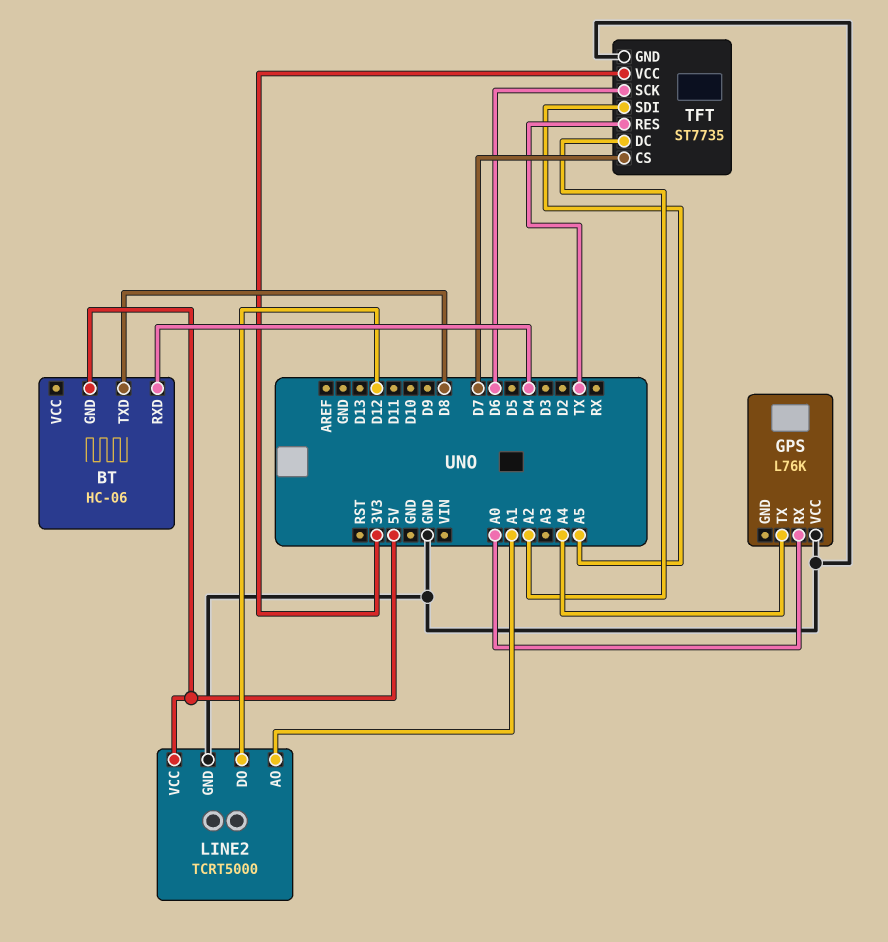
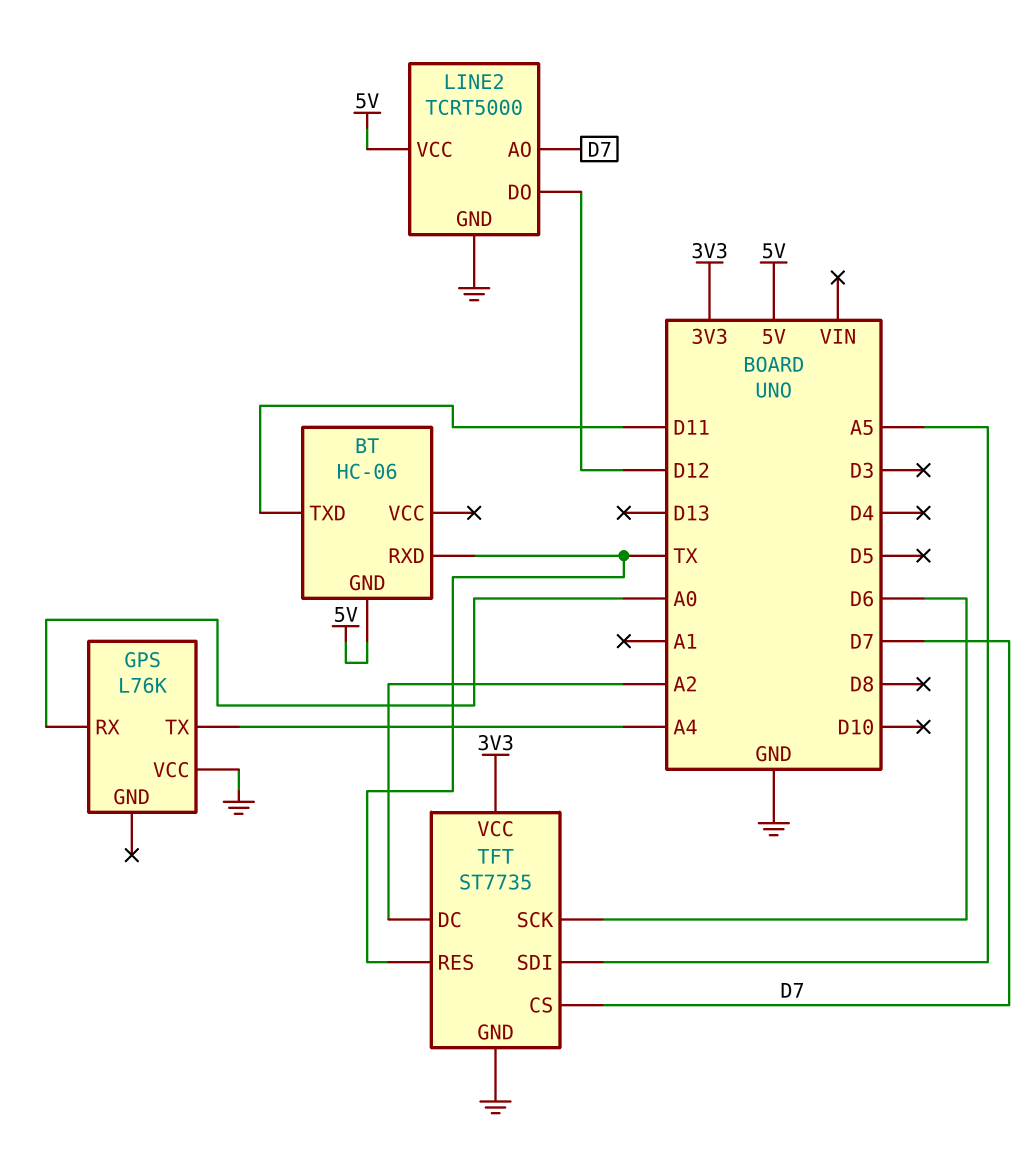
BT pin RXD: D4 -> TX
BT pin TXD: D8 -> D11
LINE2 pin AO: A1 -> D7

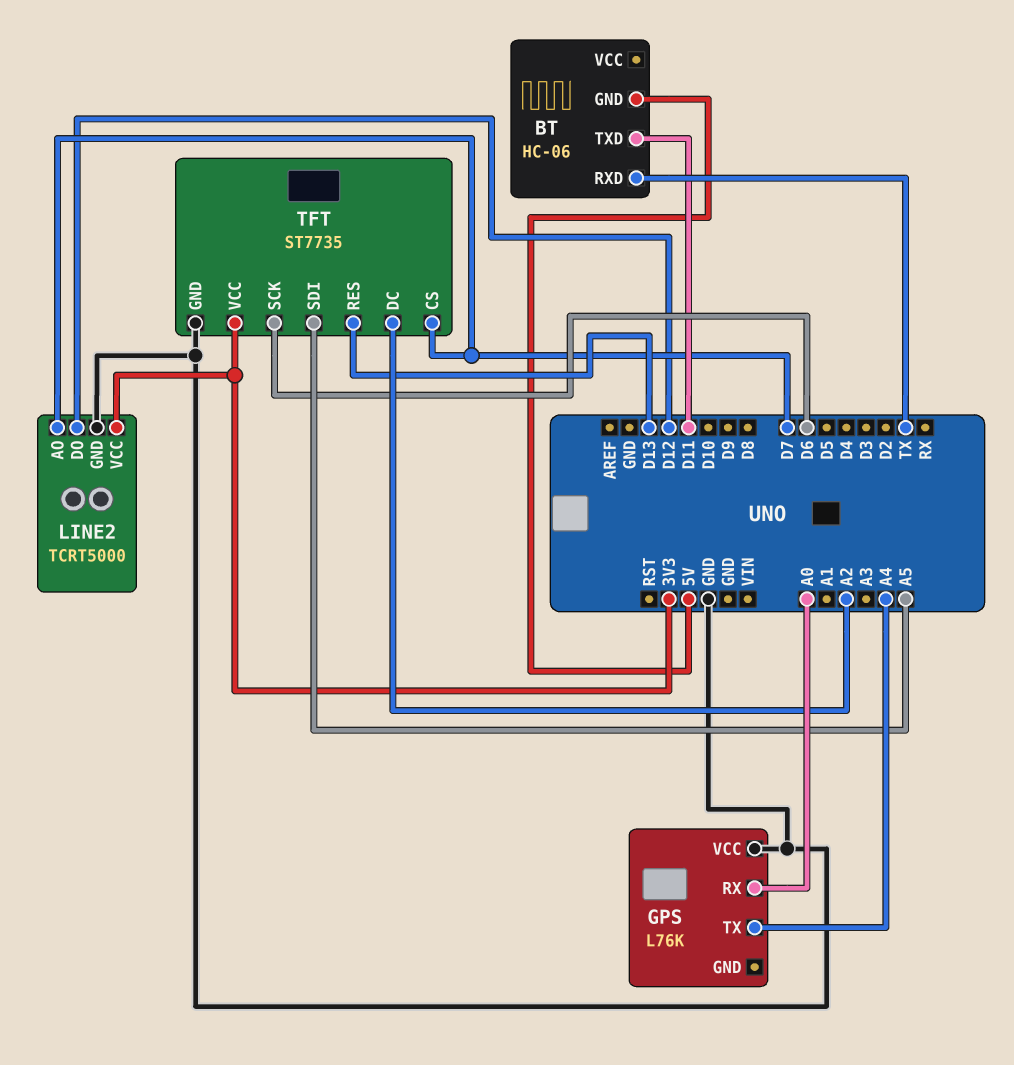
LINE2 pin VCC: 5V -> 3V3
TFT pin RES: TX -> D13

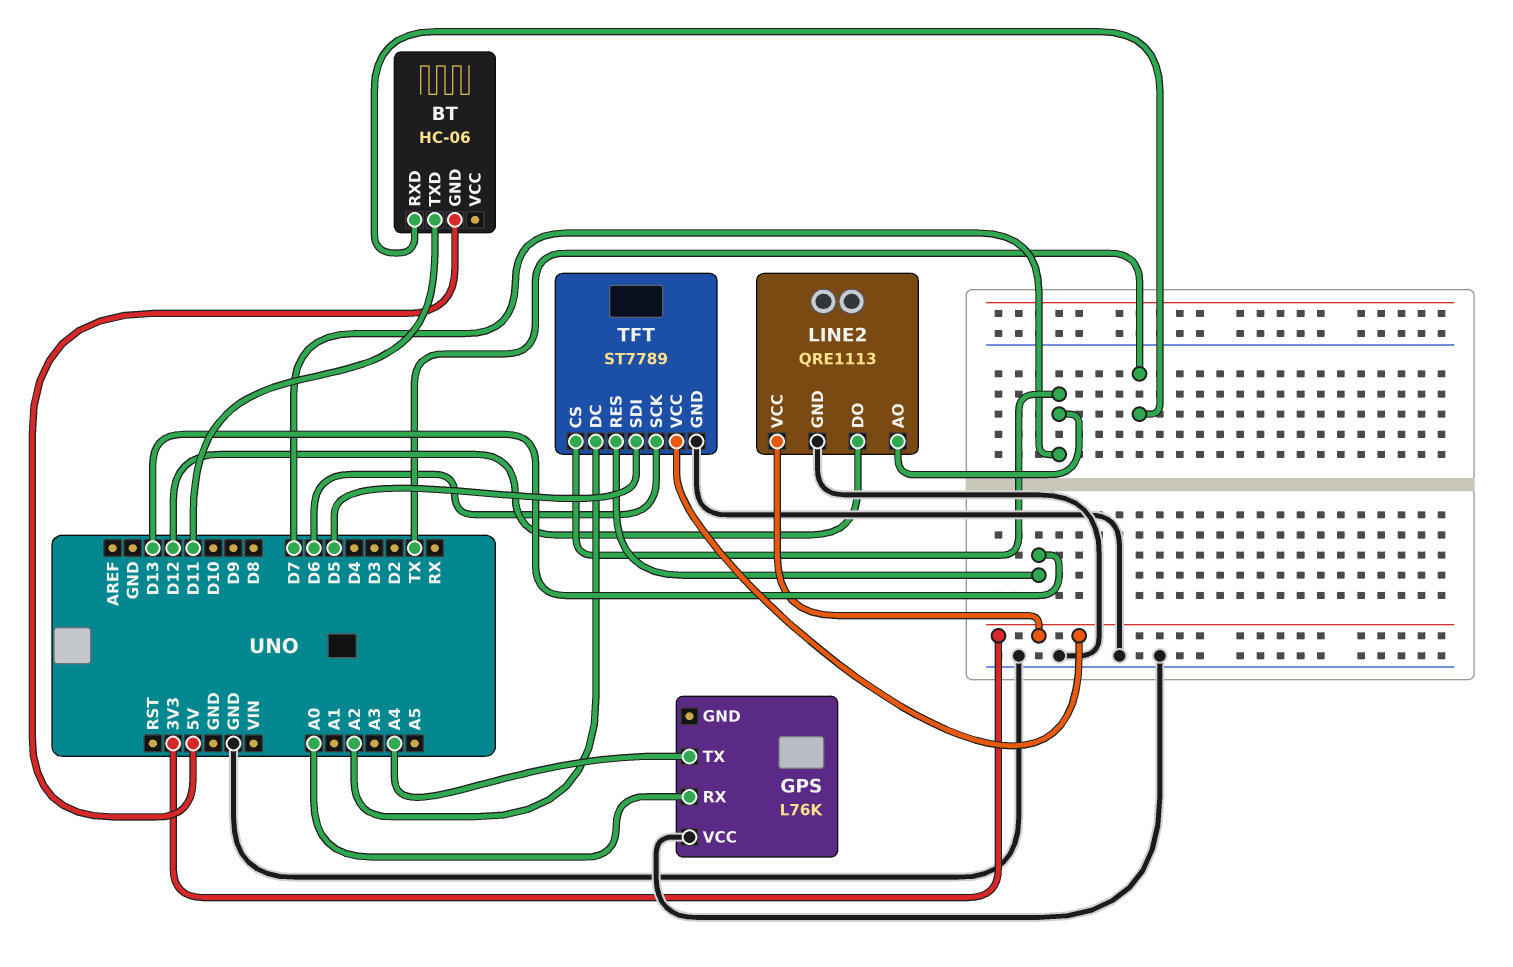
LINE2: TCRT5000 -> QRE1113
TFT: ST7735 -> ST7789
TFT pin SDI: A5 -> D5

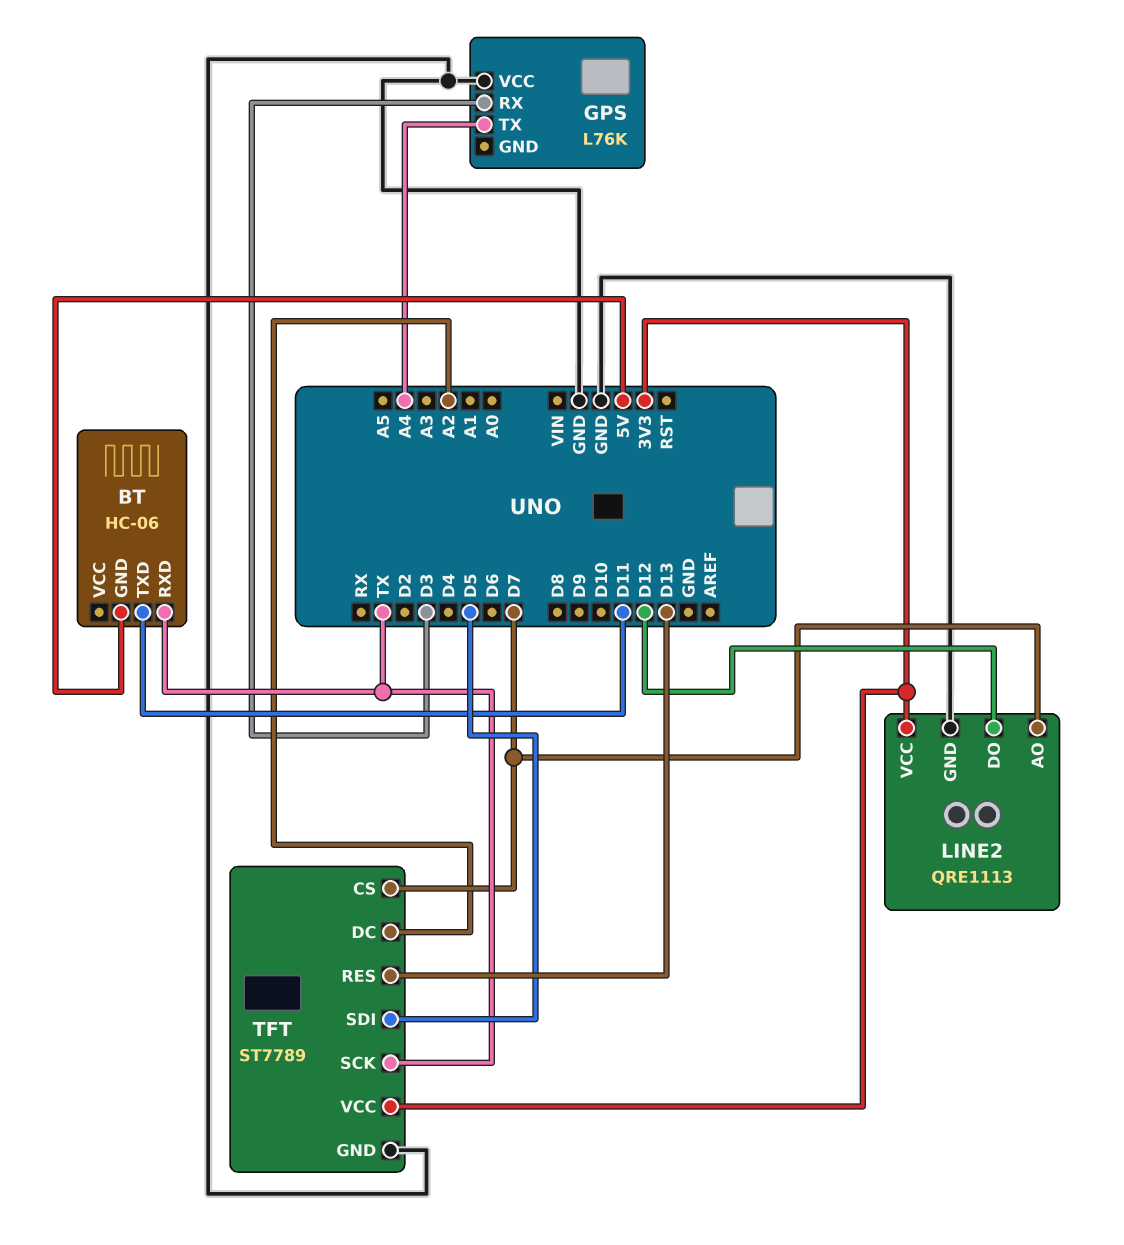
GPS pin RX: A0 -> D3
TFT pin SCK: D6 -> TX

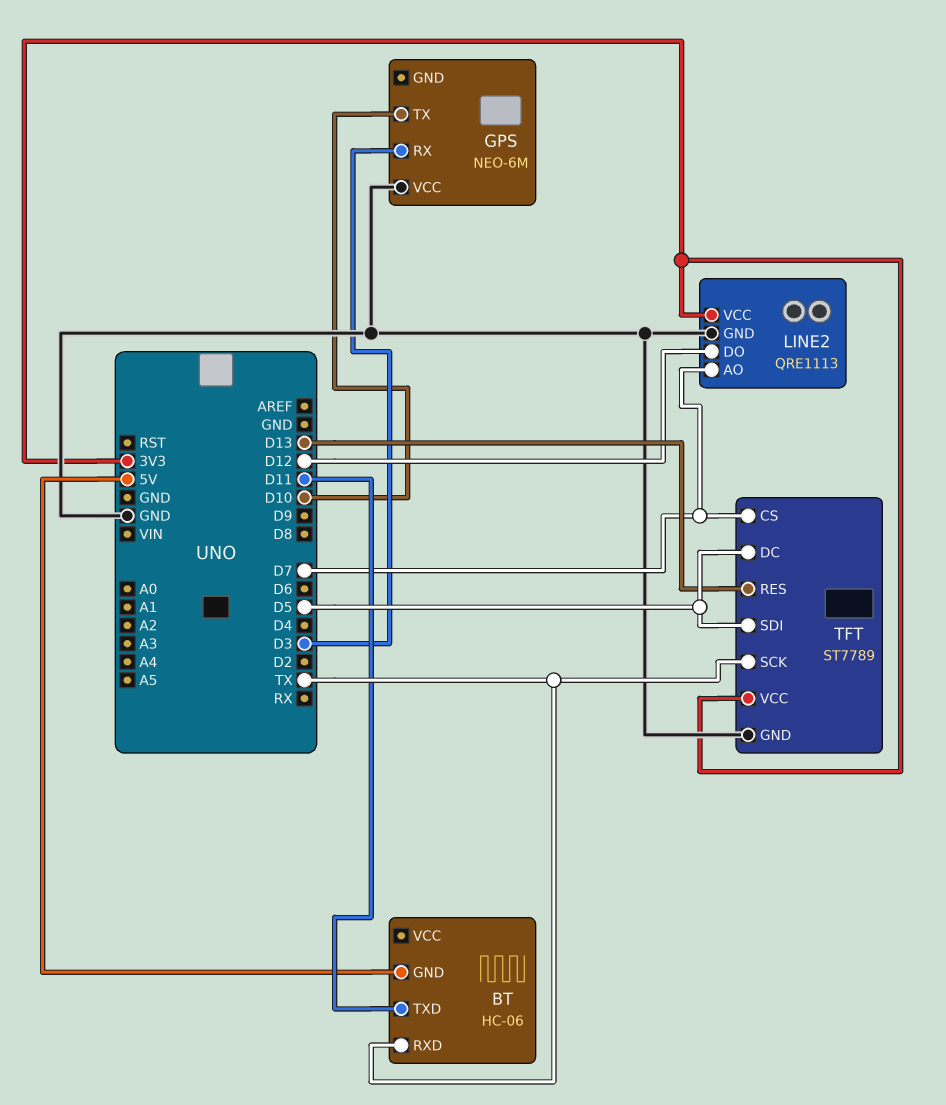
GPS: L76K -> NEO-6M
GPS pin TX: A4 -> D10
TFT pin DC: A2 -> D5

